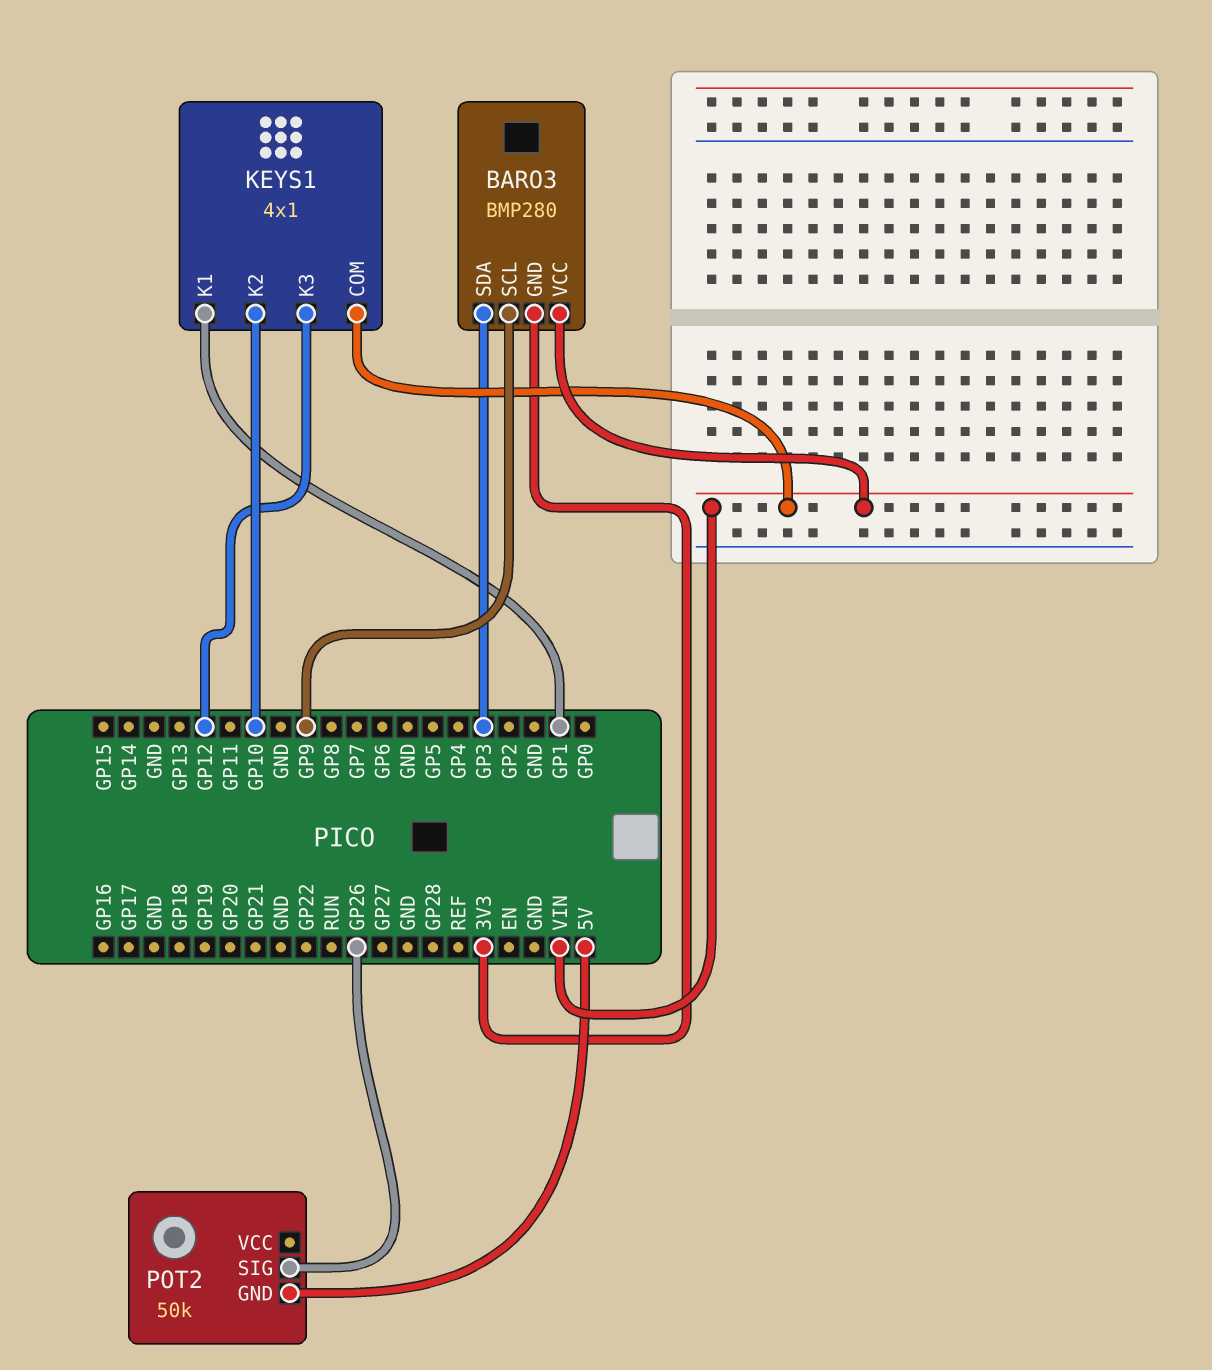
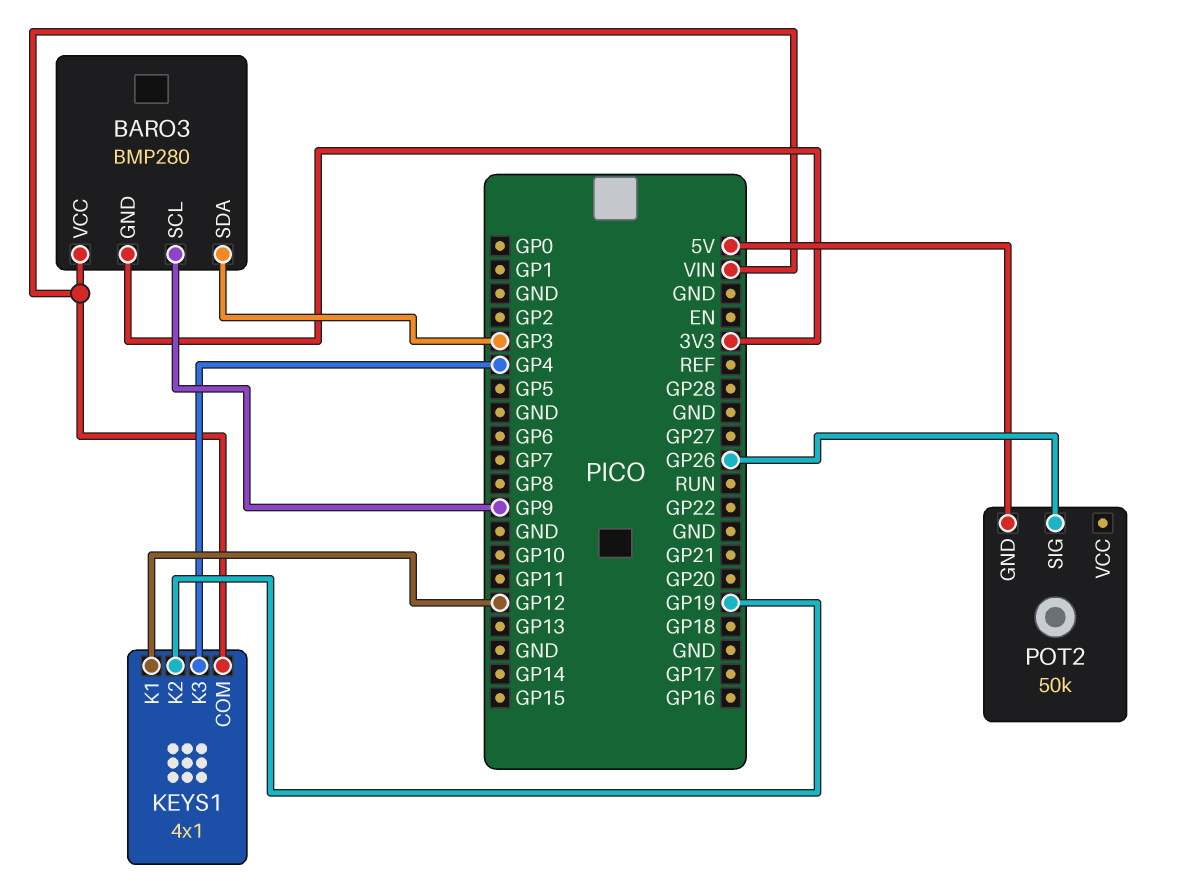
KEYS1 pin K1: GP1 -> GP12
KEYS1 pin K2: GP10 -> GP19
KEYS1 pin K3: GP12 -> GP4

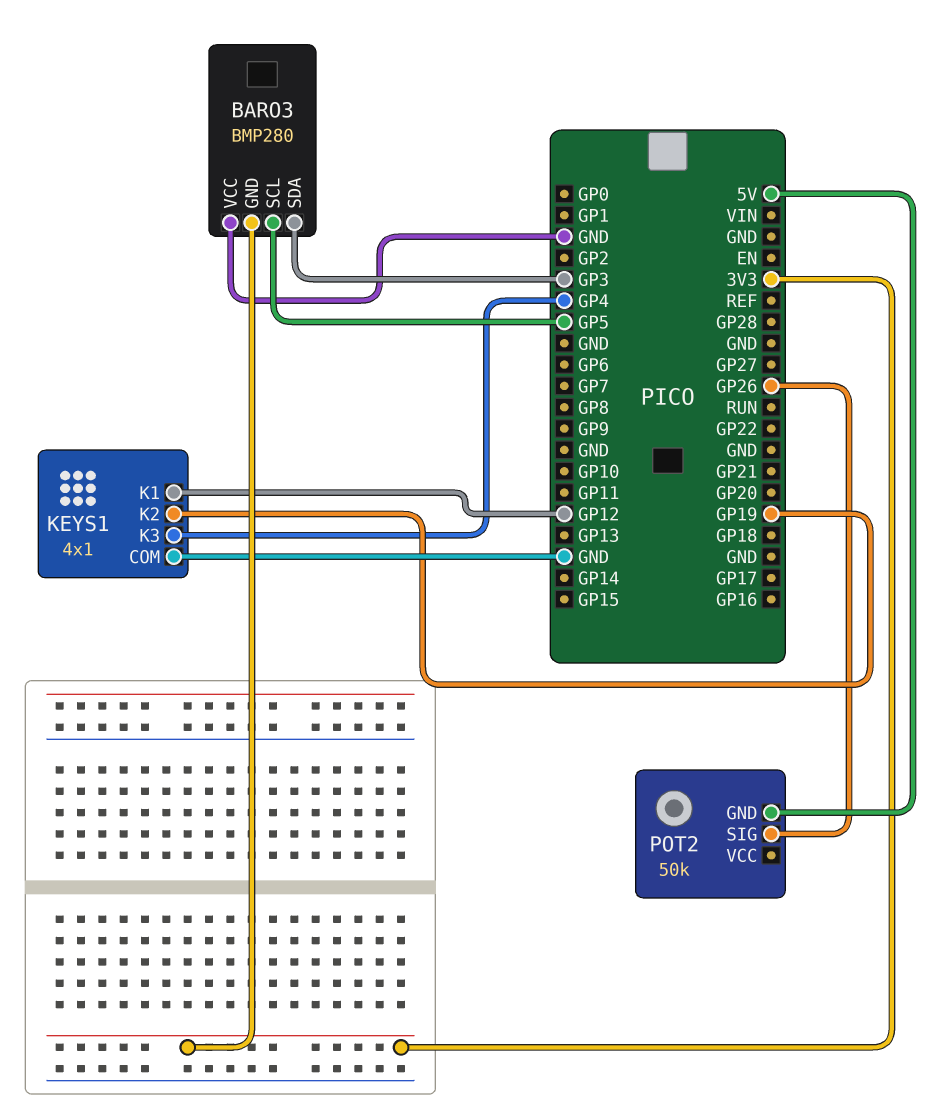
BARO3 pin SCL: GP9 -> GP5
BARO3 pin VCC: VIN -> GND
KEYS1 pin COM: VIN -> GND

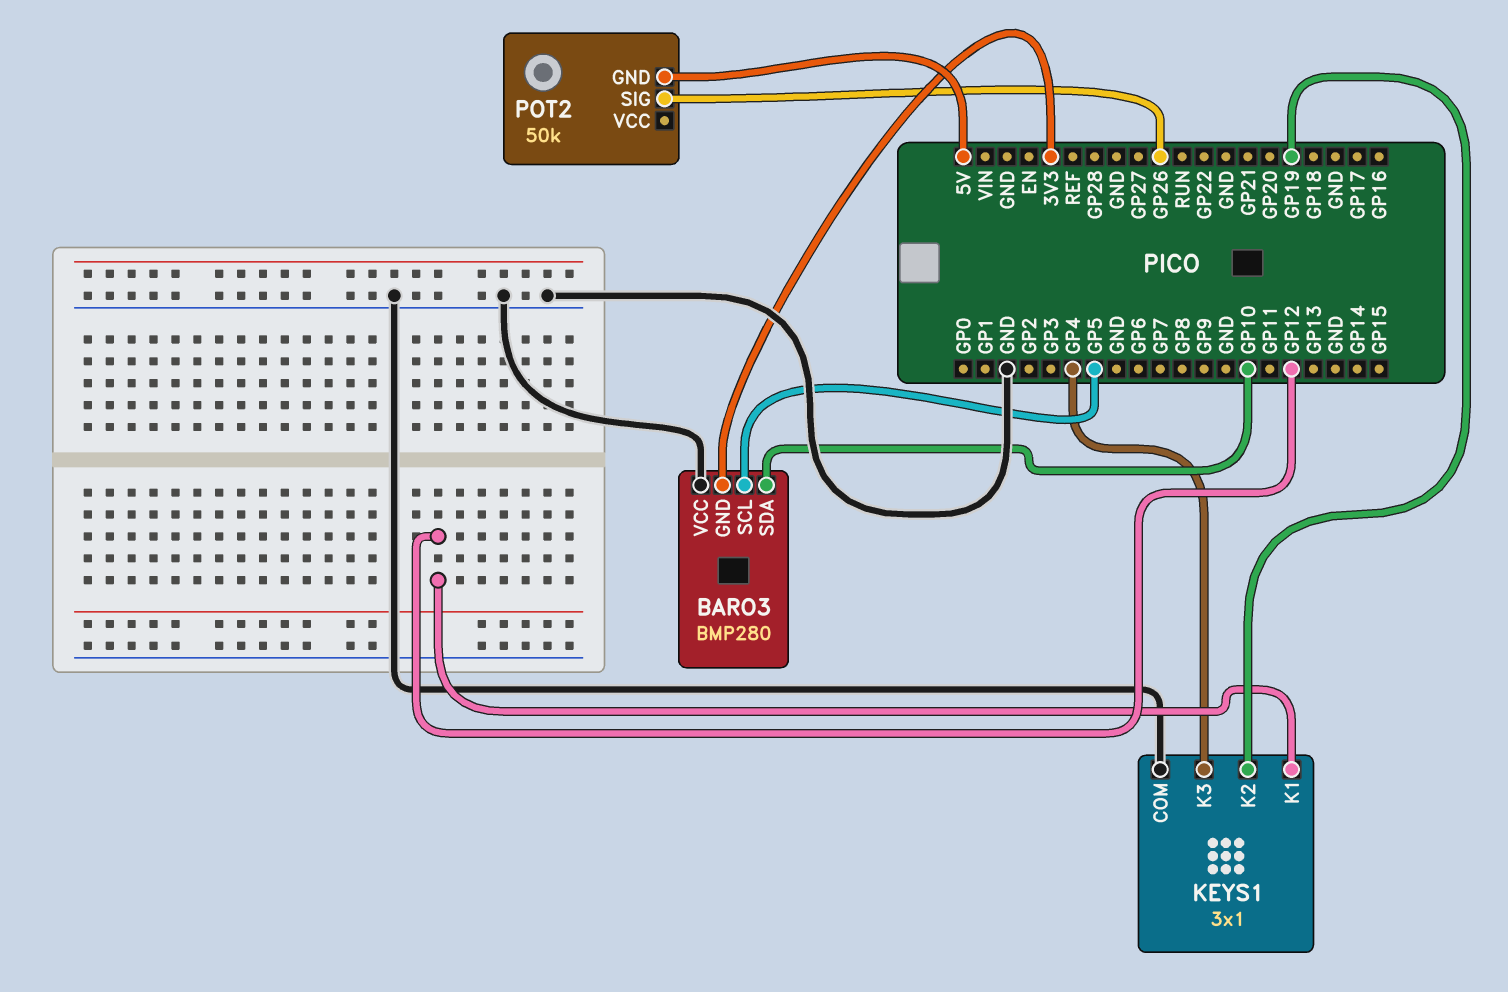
BARO3 pin SDA: GP3 -> GP10
KEYS1: 4x1 -> 3x1

